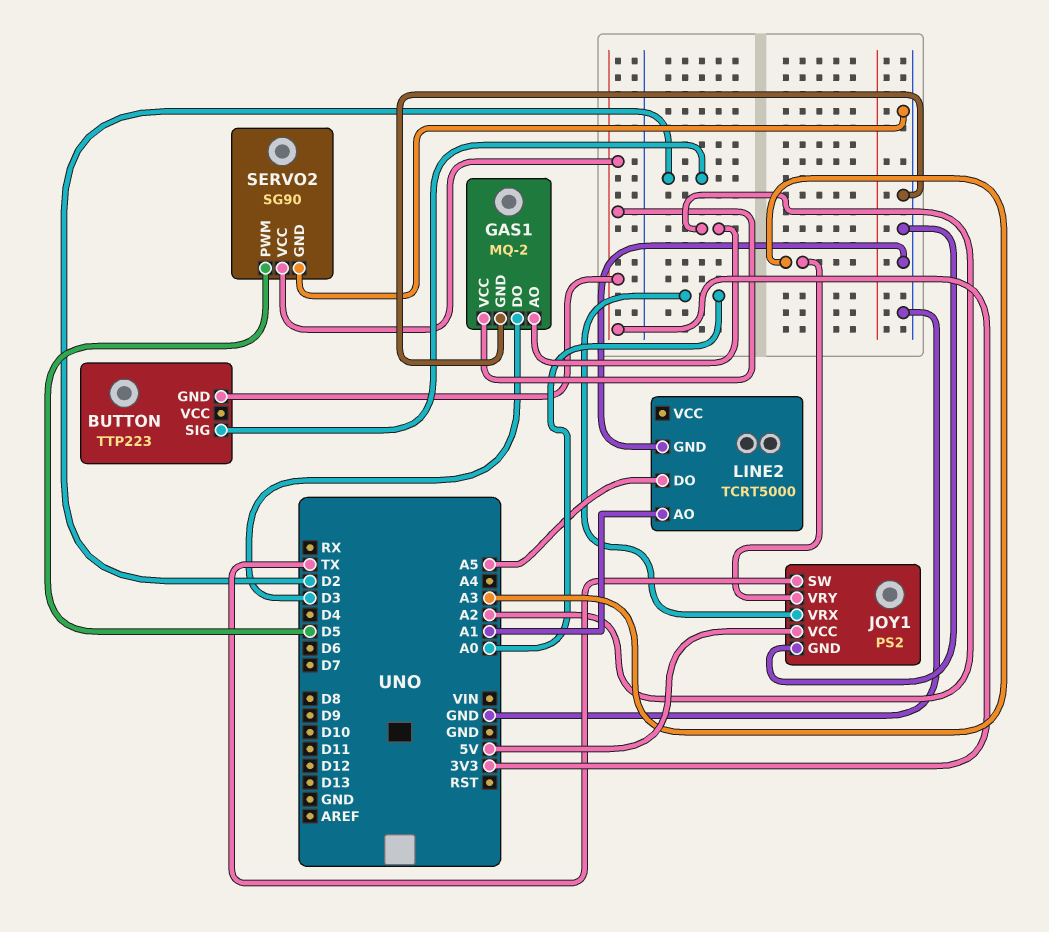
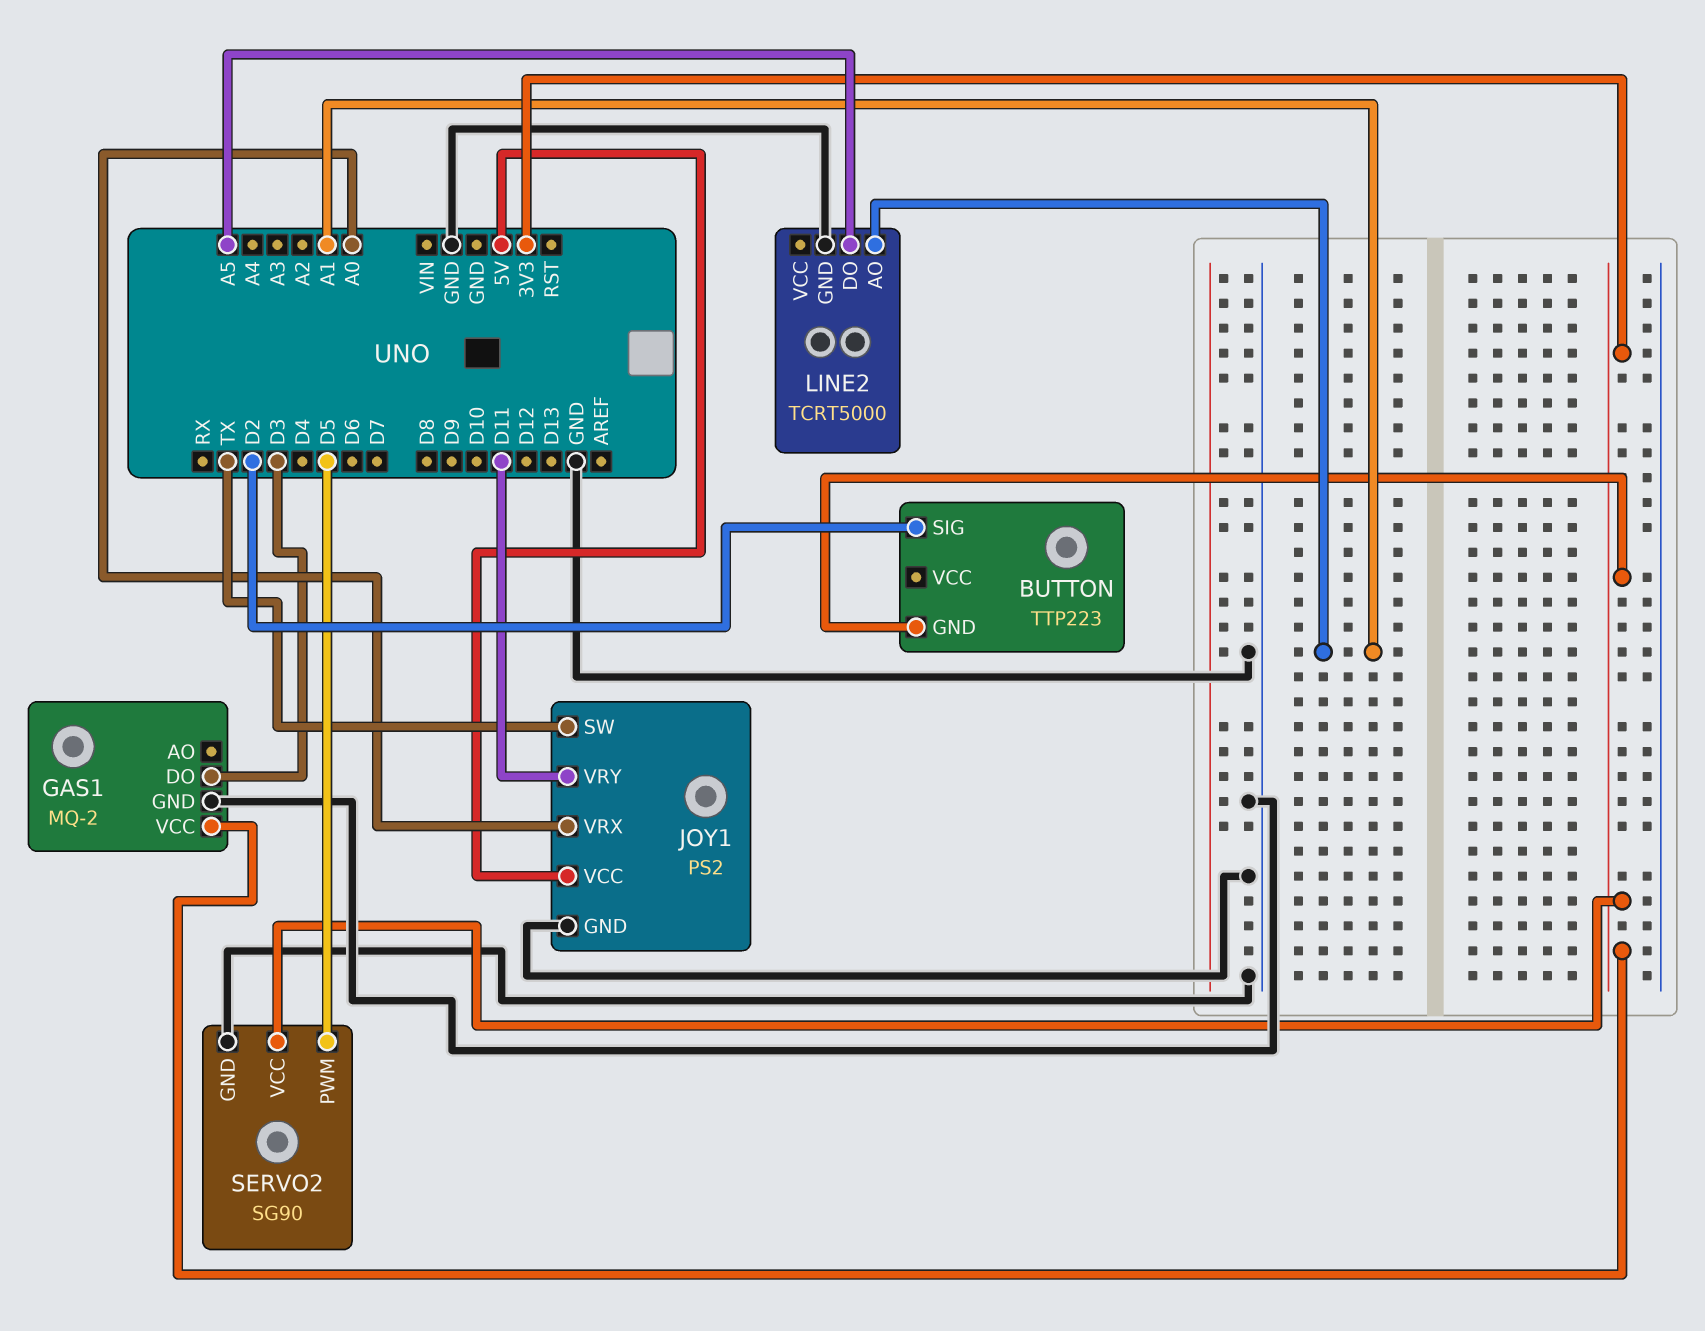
GAS1 pin AO: A2 -> none
JOY1 pin VRY: A3 -> D11

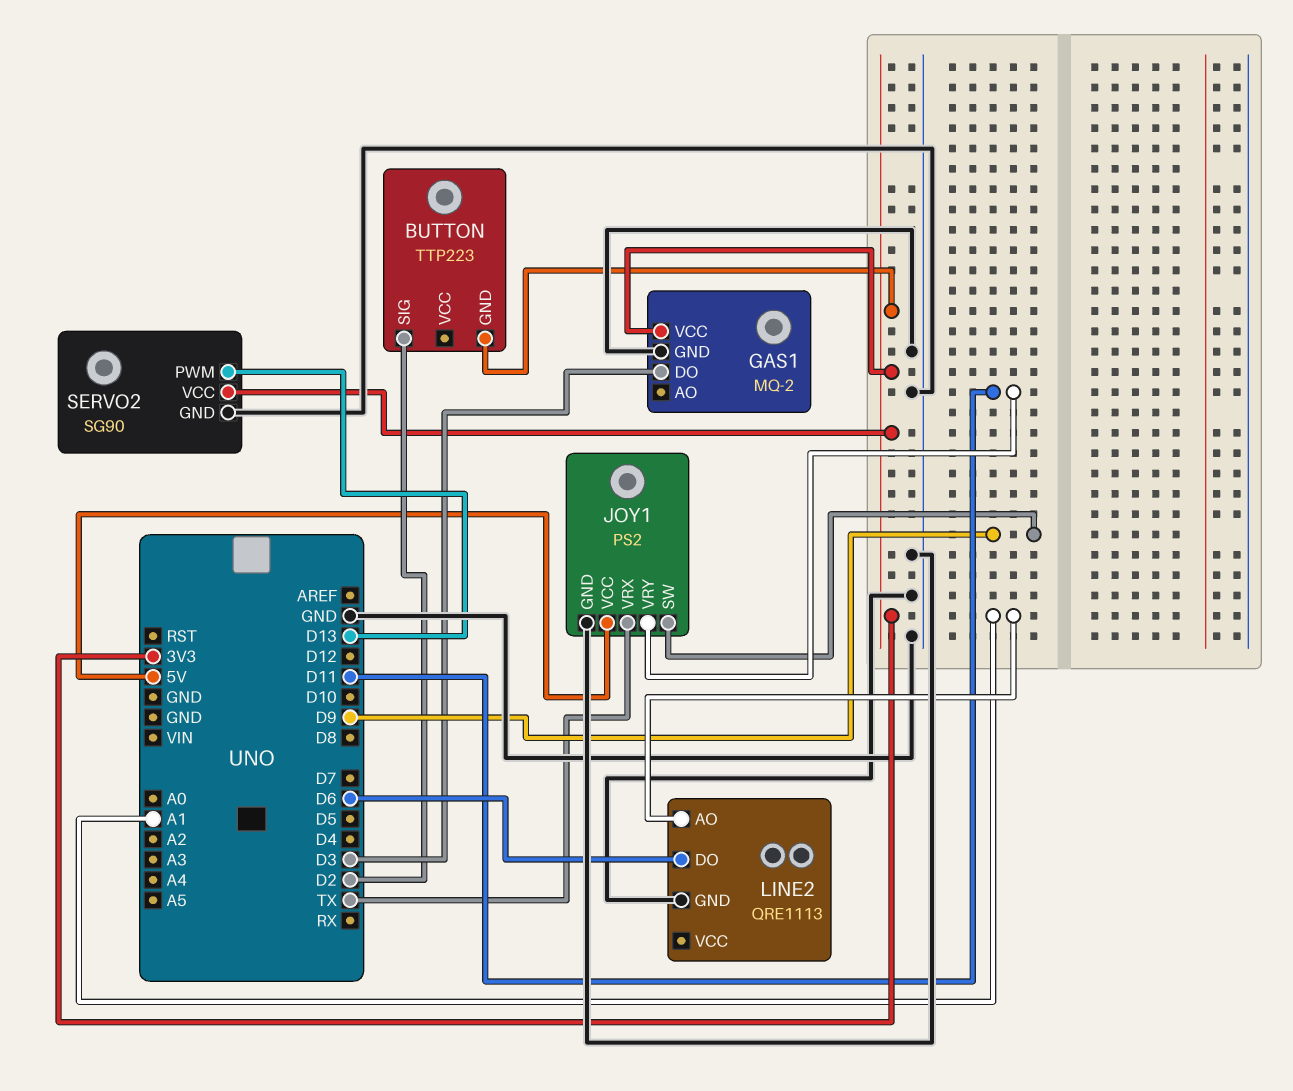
JOY1 pin SW: TX -> D9
JOY1 pin VRX: A0 -> TX
LINE2: TCRT5000 -> QRE1113
LINE2 pin DO: A5 -> D6
SERVO2 pin PWM: D5 -> D13

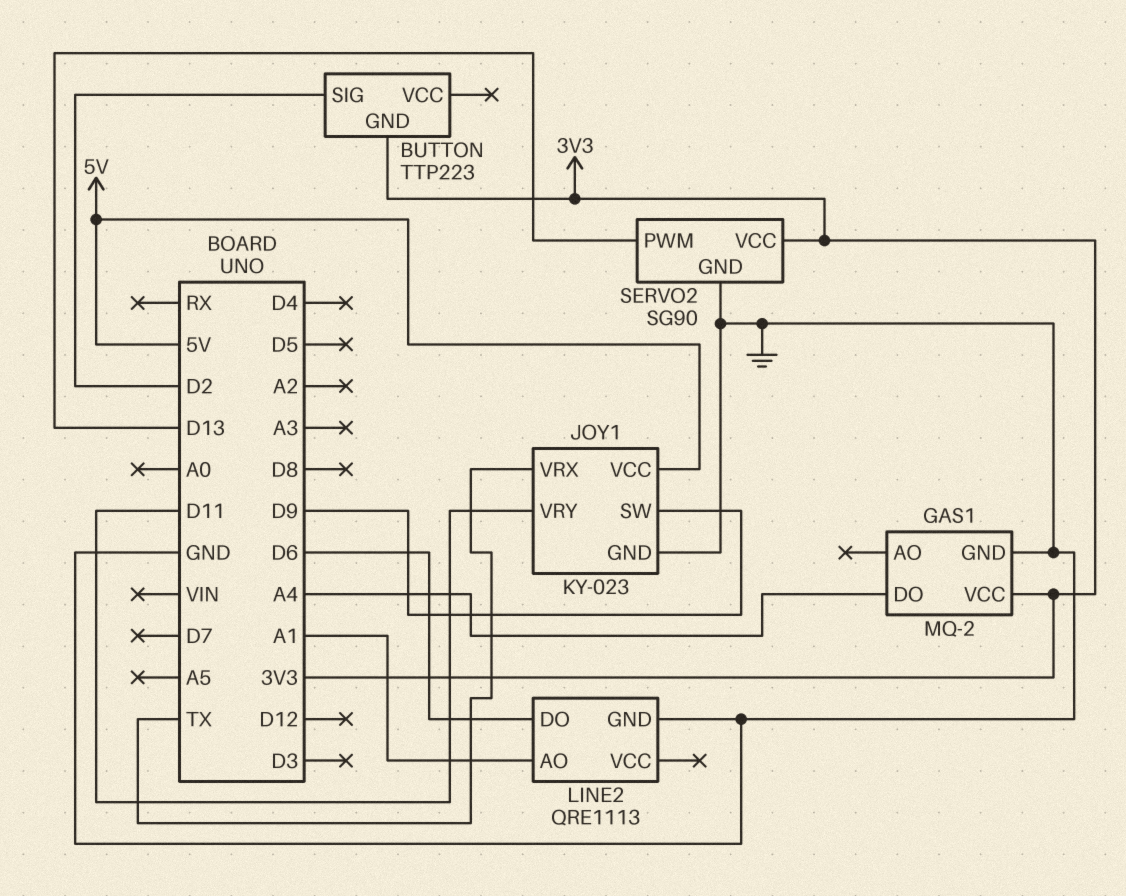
GAS1 pin DO: D3 -> A4
JOY1: PS2 -> KY-023

